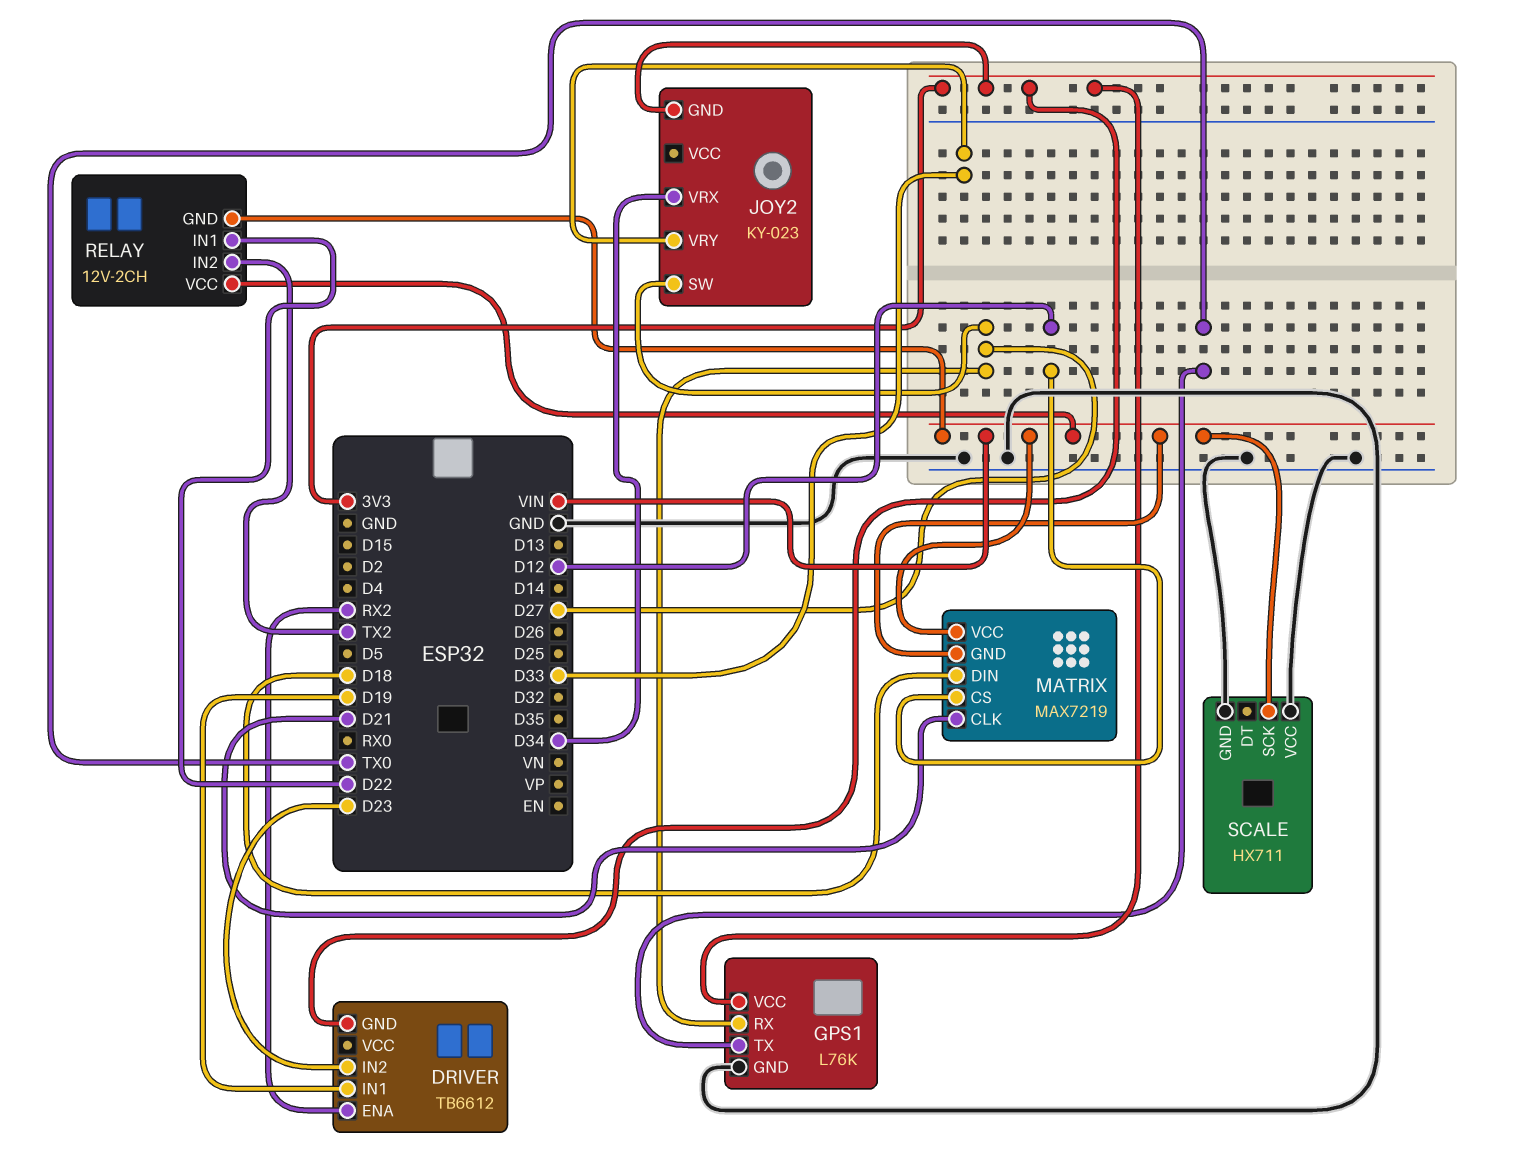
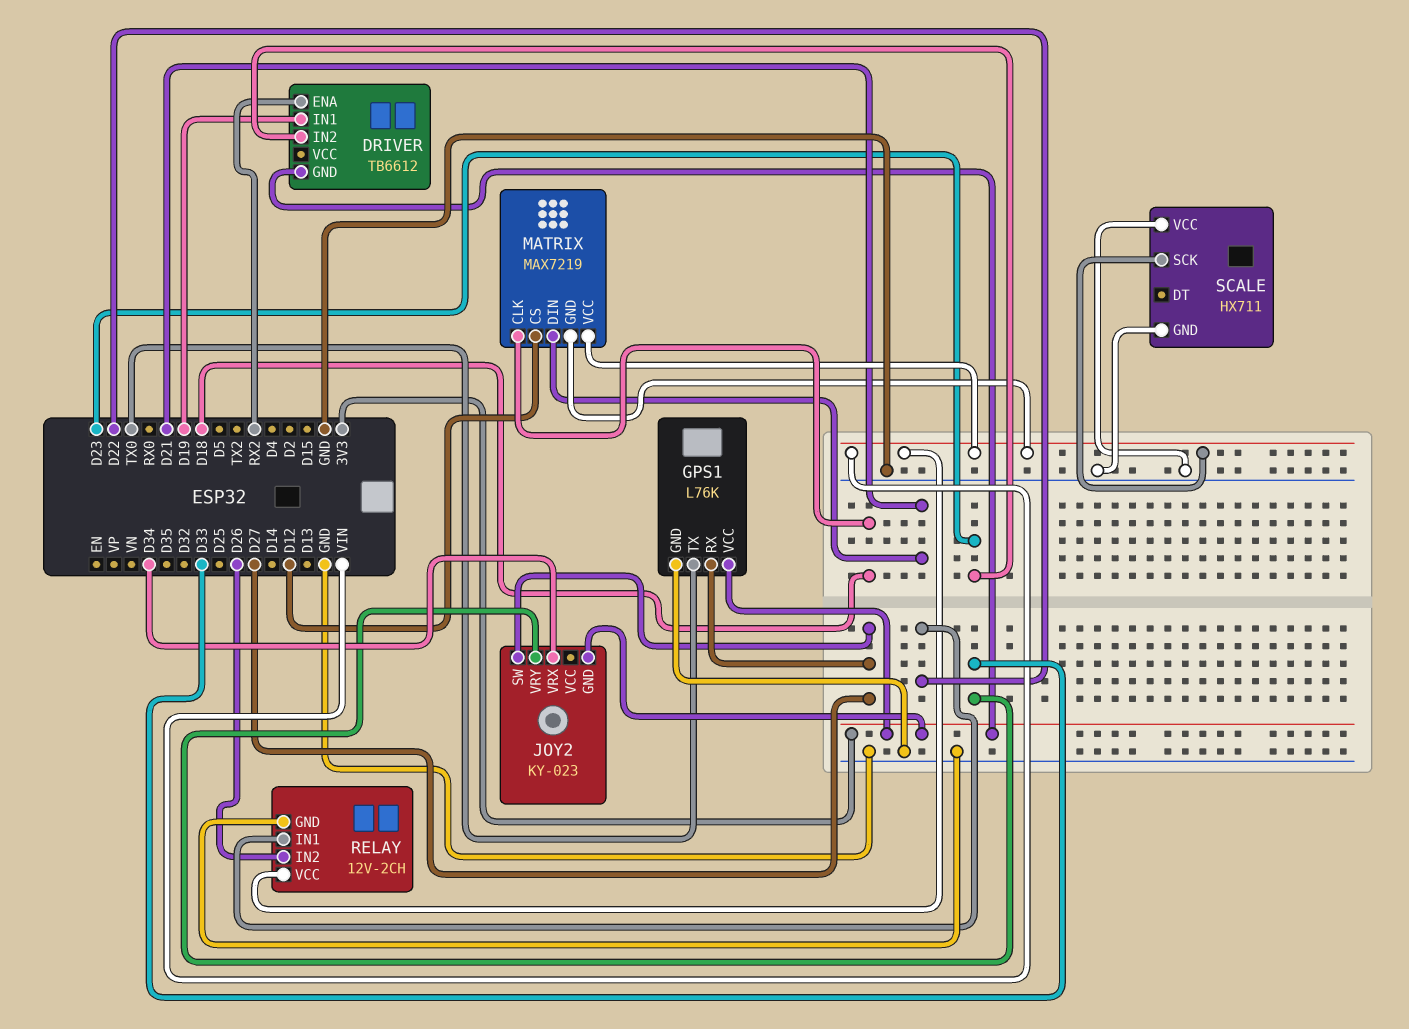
MATRIX pin CLK: D21 -> D18
MATRIX pin DIN: D18 -> D21
RELAY pin GND: VIN -> GND
RELAY pin IN2: TX2 -> D26

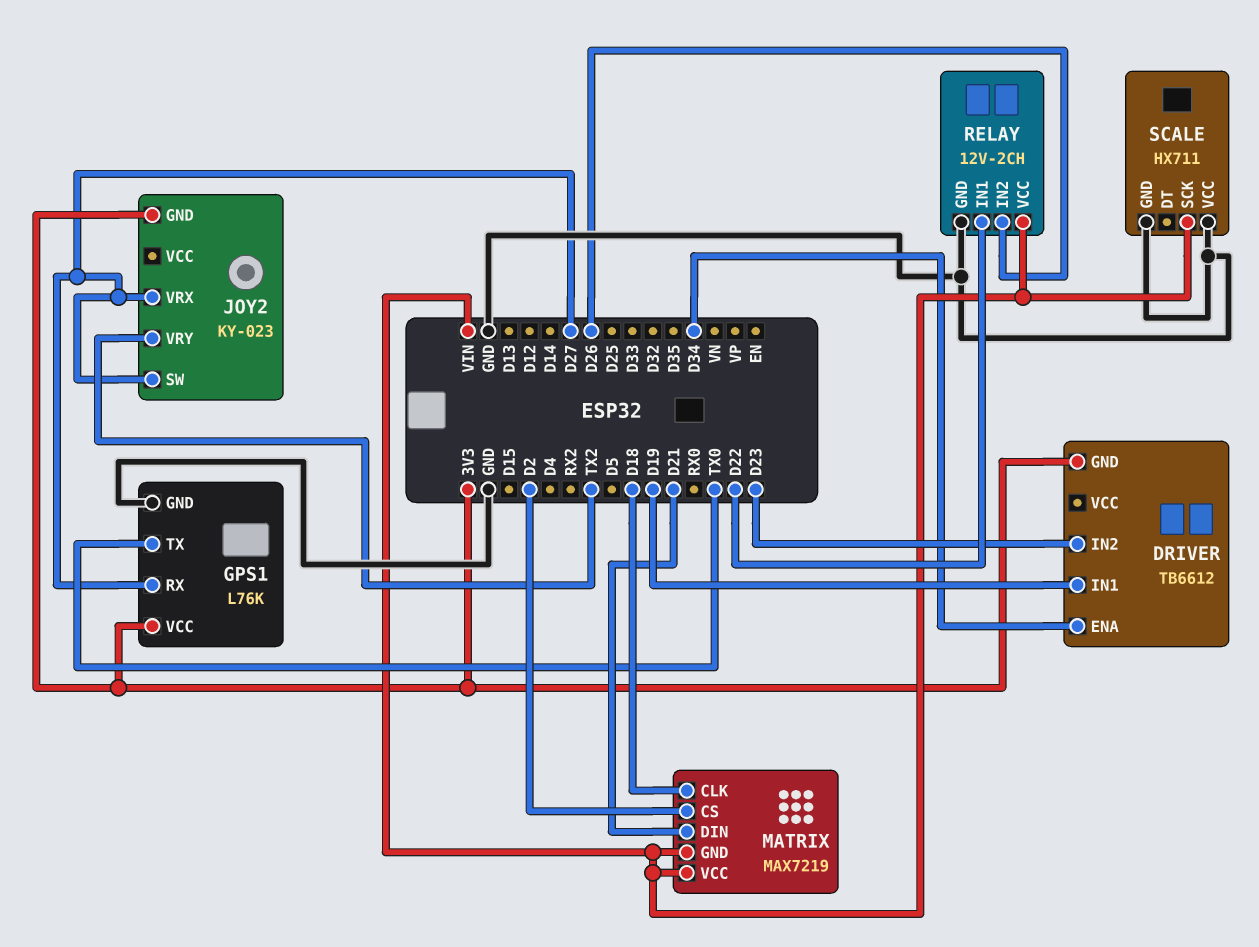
DRIVER pin ENA: RX2 -> D34
JOY2 pin VRX: D34 -> D27
JOY2 pin VRY: D33 -> TX2
MATRIX pin CS: D12 -> D2

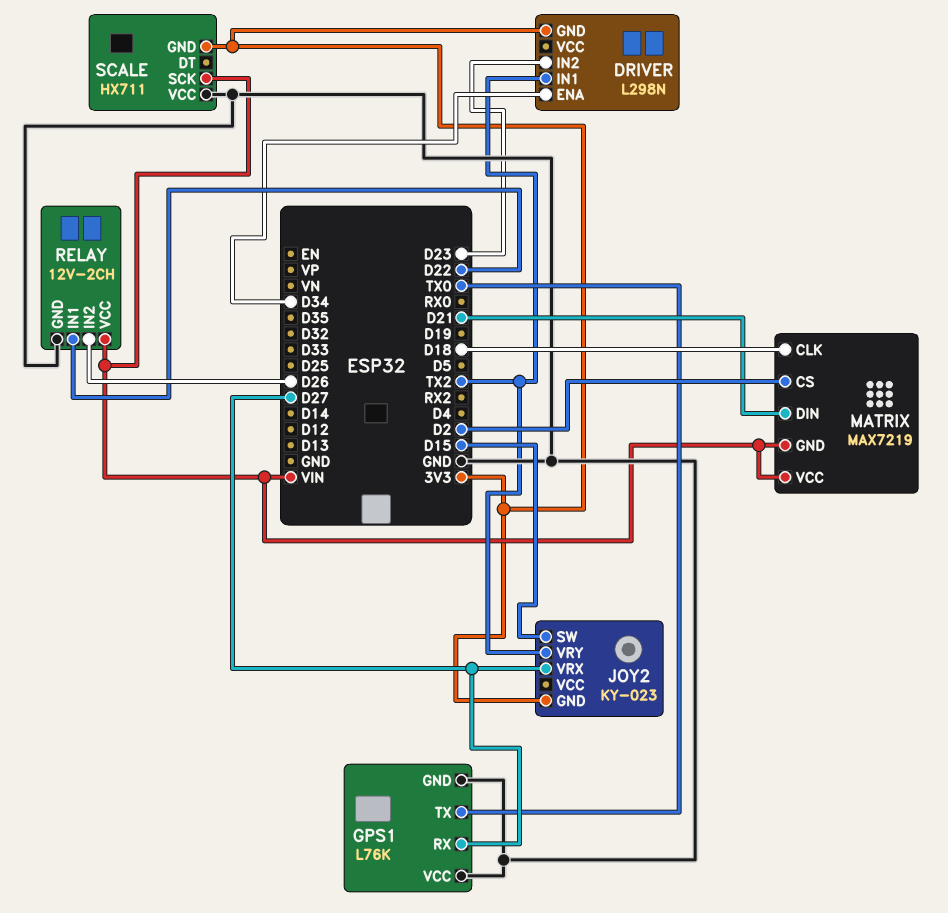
DRIVER: TB6612 -> L298N
DRIVER pin IN1: D19 -> TX2
GPS1 pin VCC: 3V3 -> GND
JOY2 pin SW: D27 -> D15
SCALE pin GND: GND -> 3V3

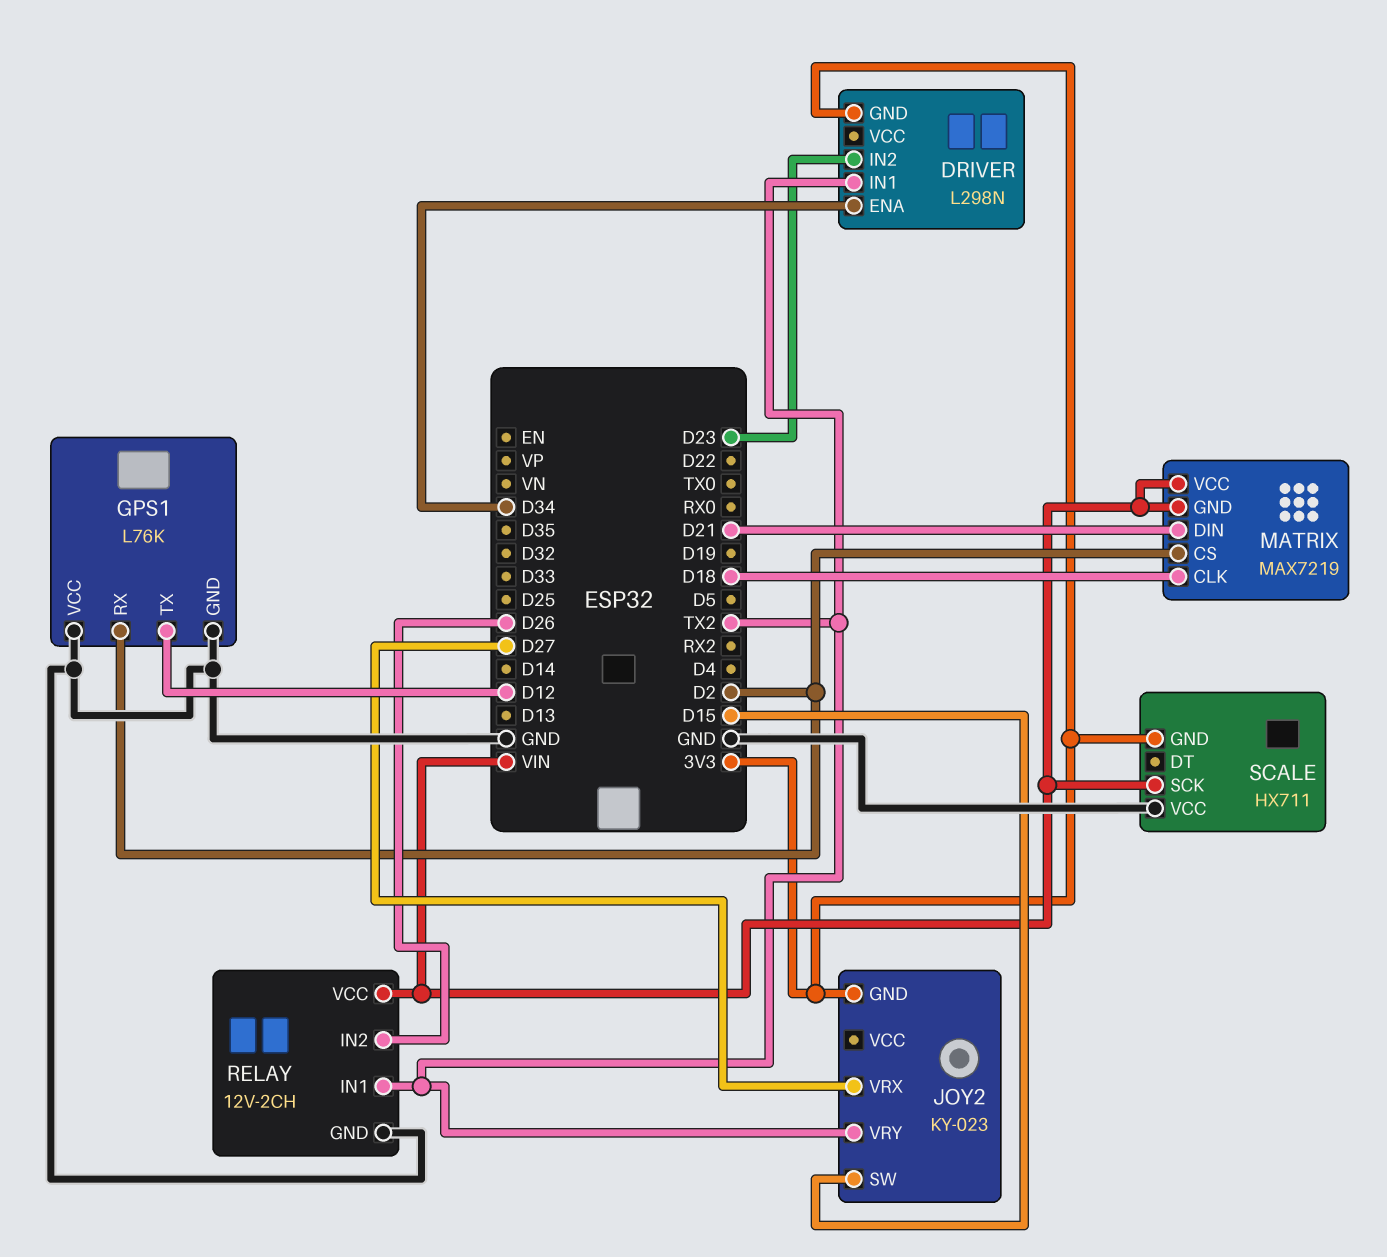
GPS1 pin RX: D27 -> D2
GPS1 pin TX: TX0 -> D12
RELAY pin IN1: D22 -> TX2

